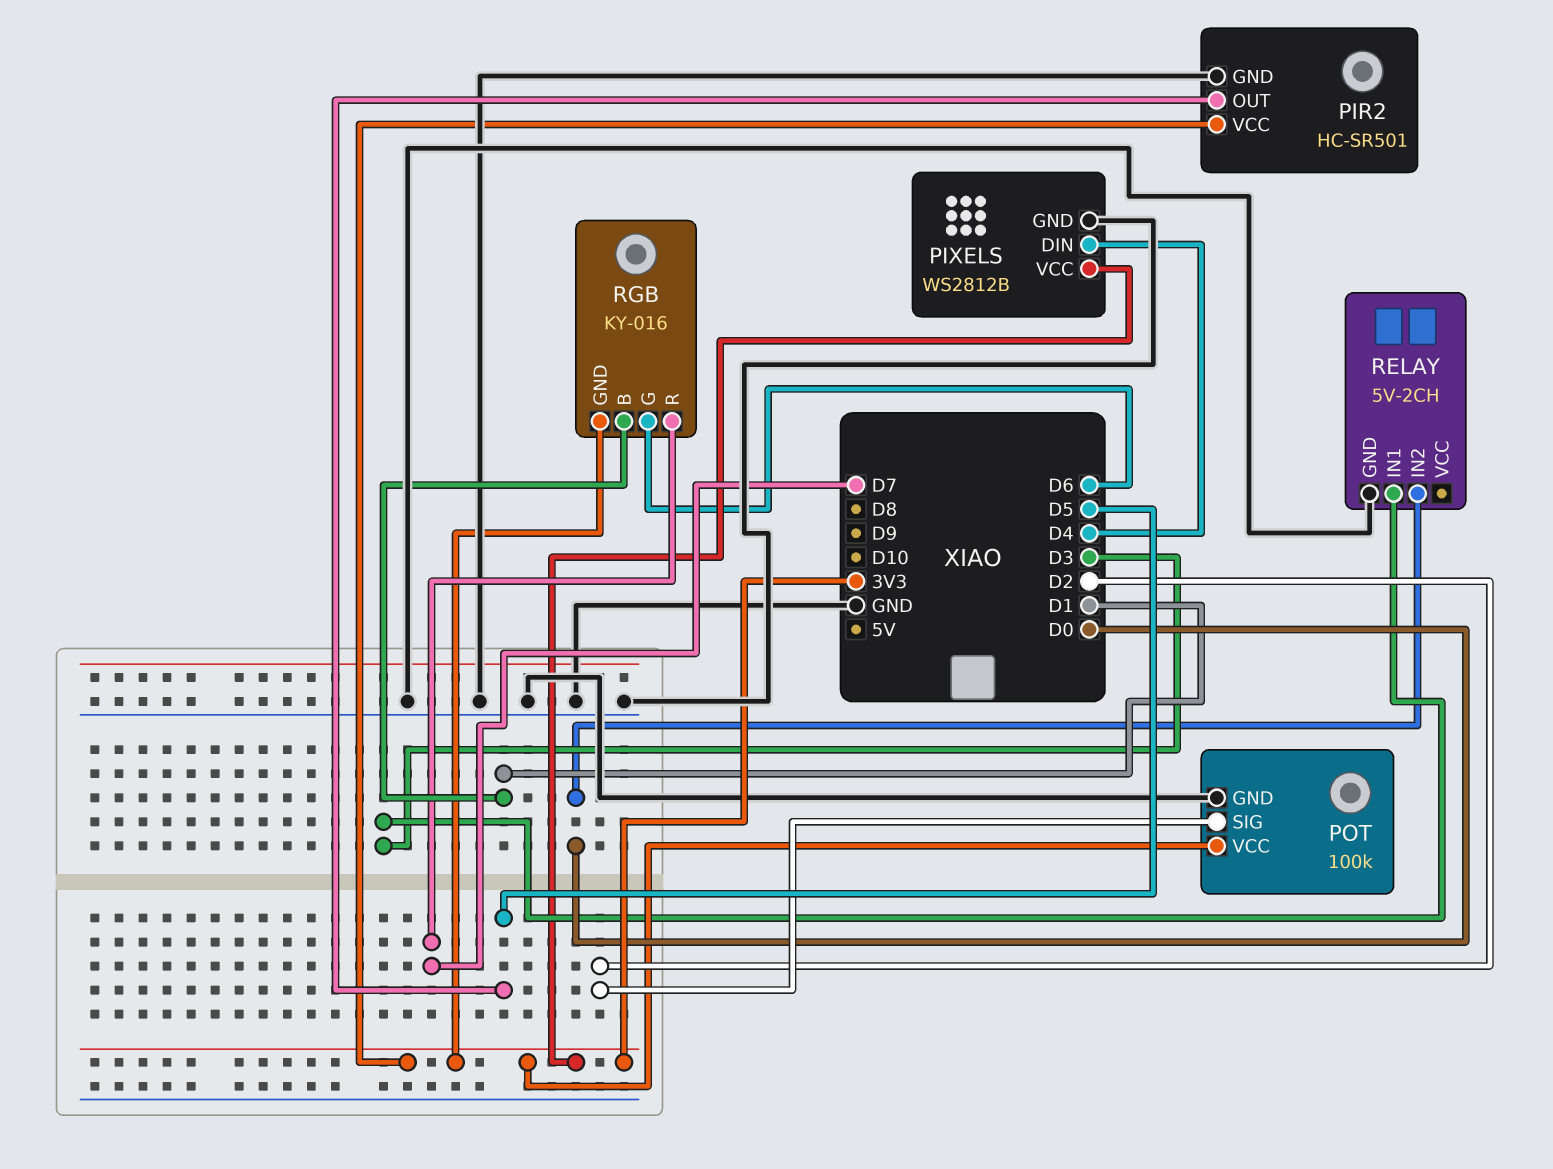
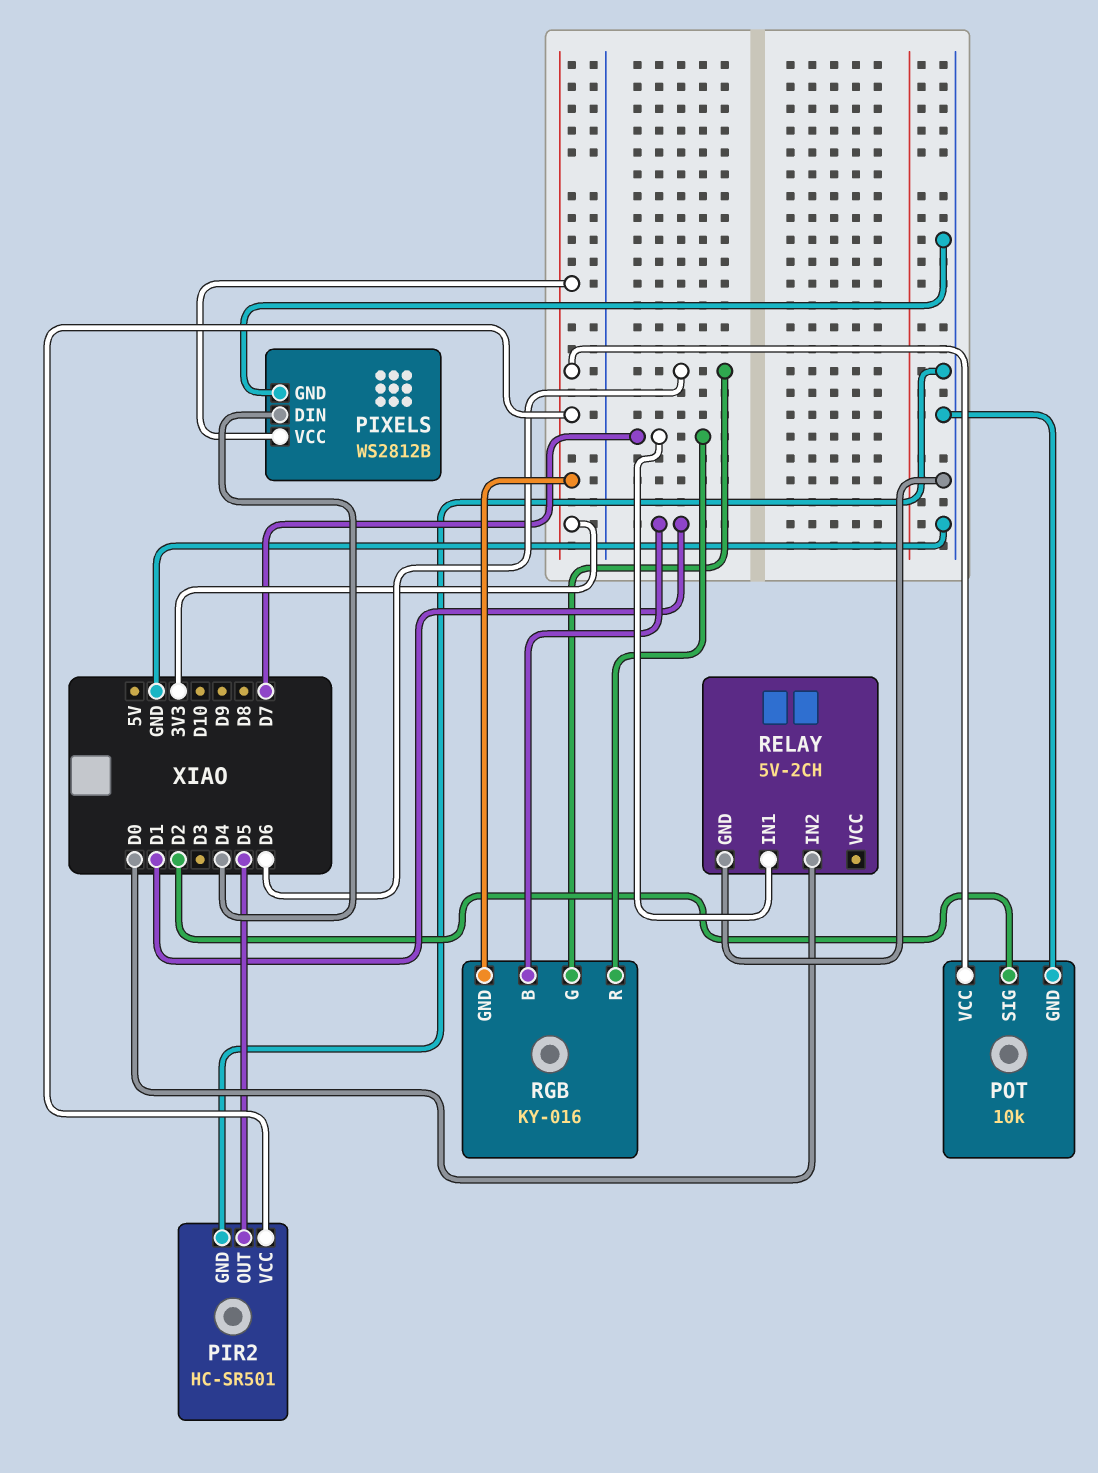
POT: 100k -> 10k
RELAY pin IN1: D3 -> D7

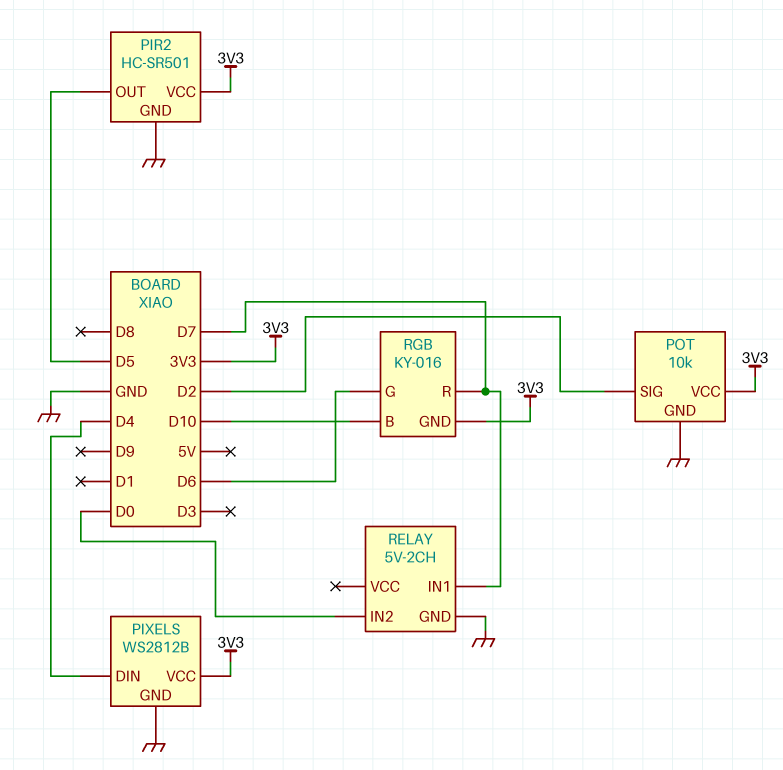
RGB pin B: D1 -> D10

